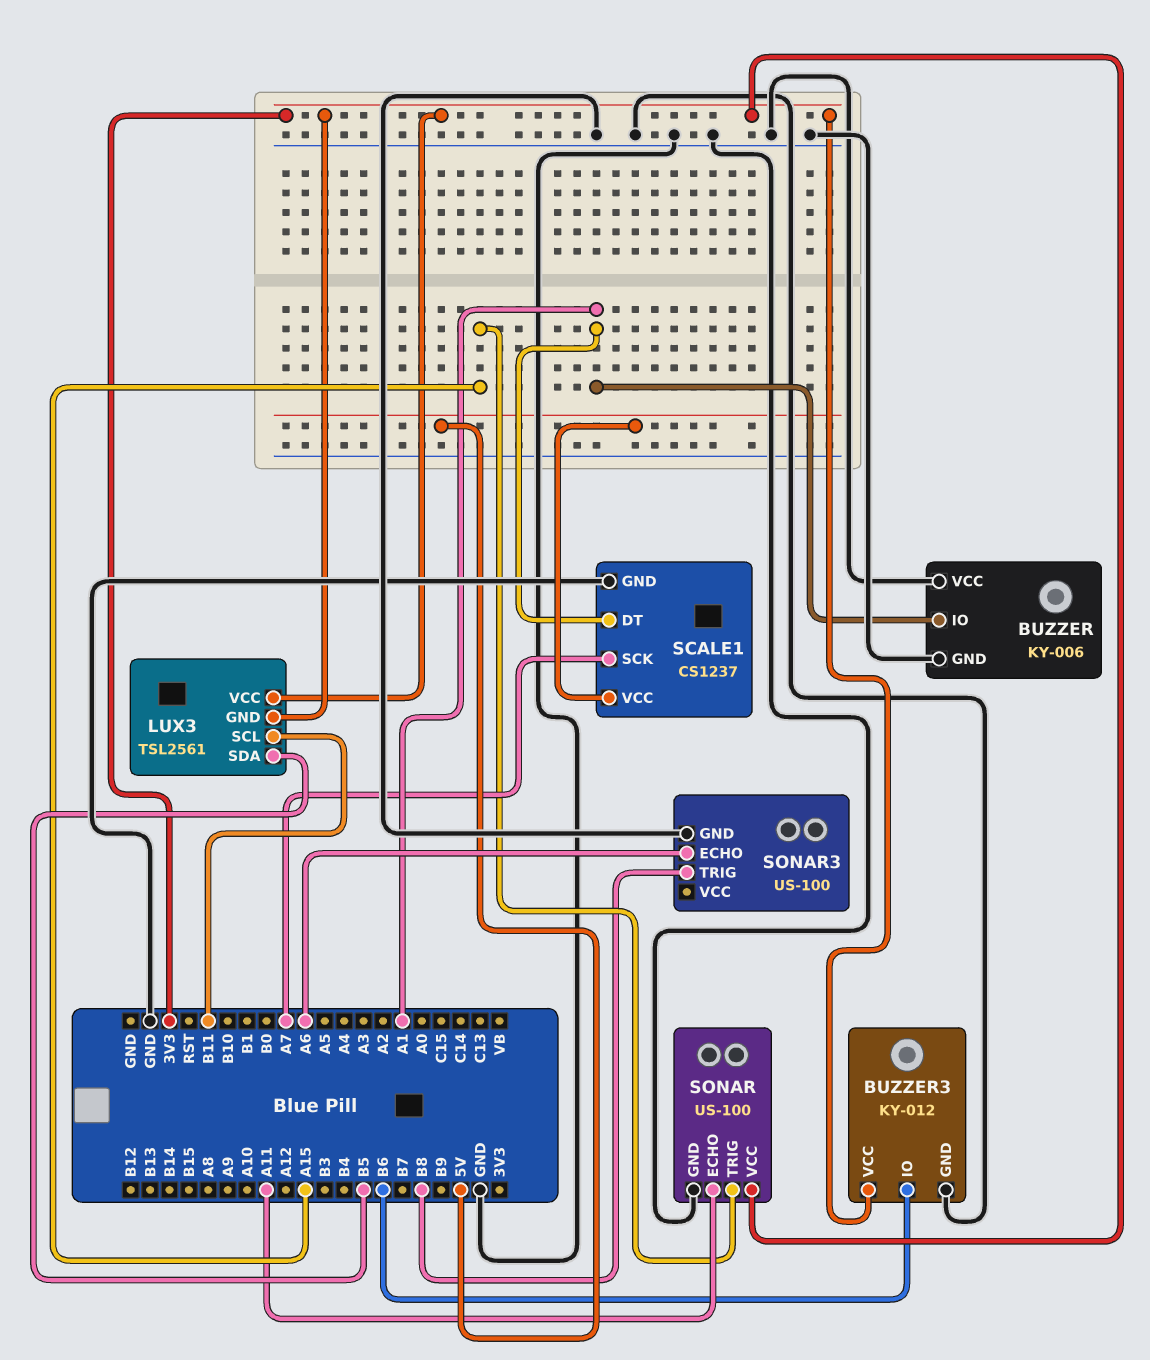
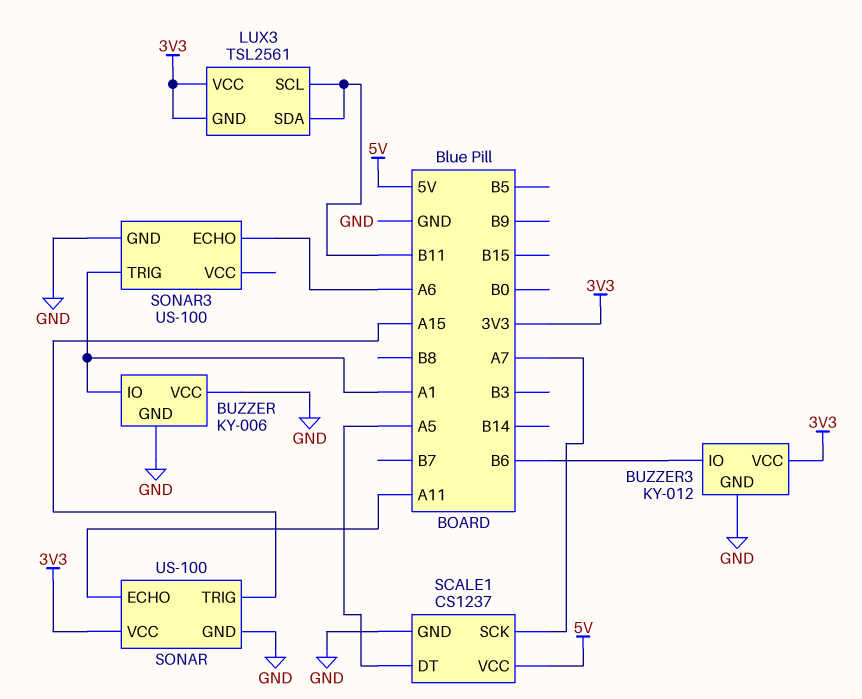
LUX3 pin SDA: B5 -> B11
SCALE1 pin DT: A1 -> A5
SONAR3 pin TRIG: B8 -> A1

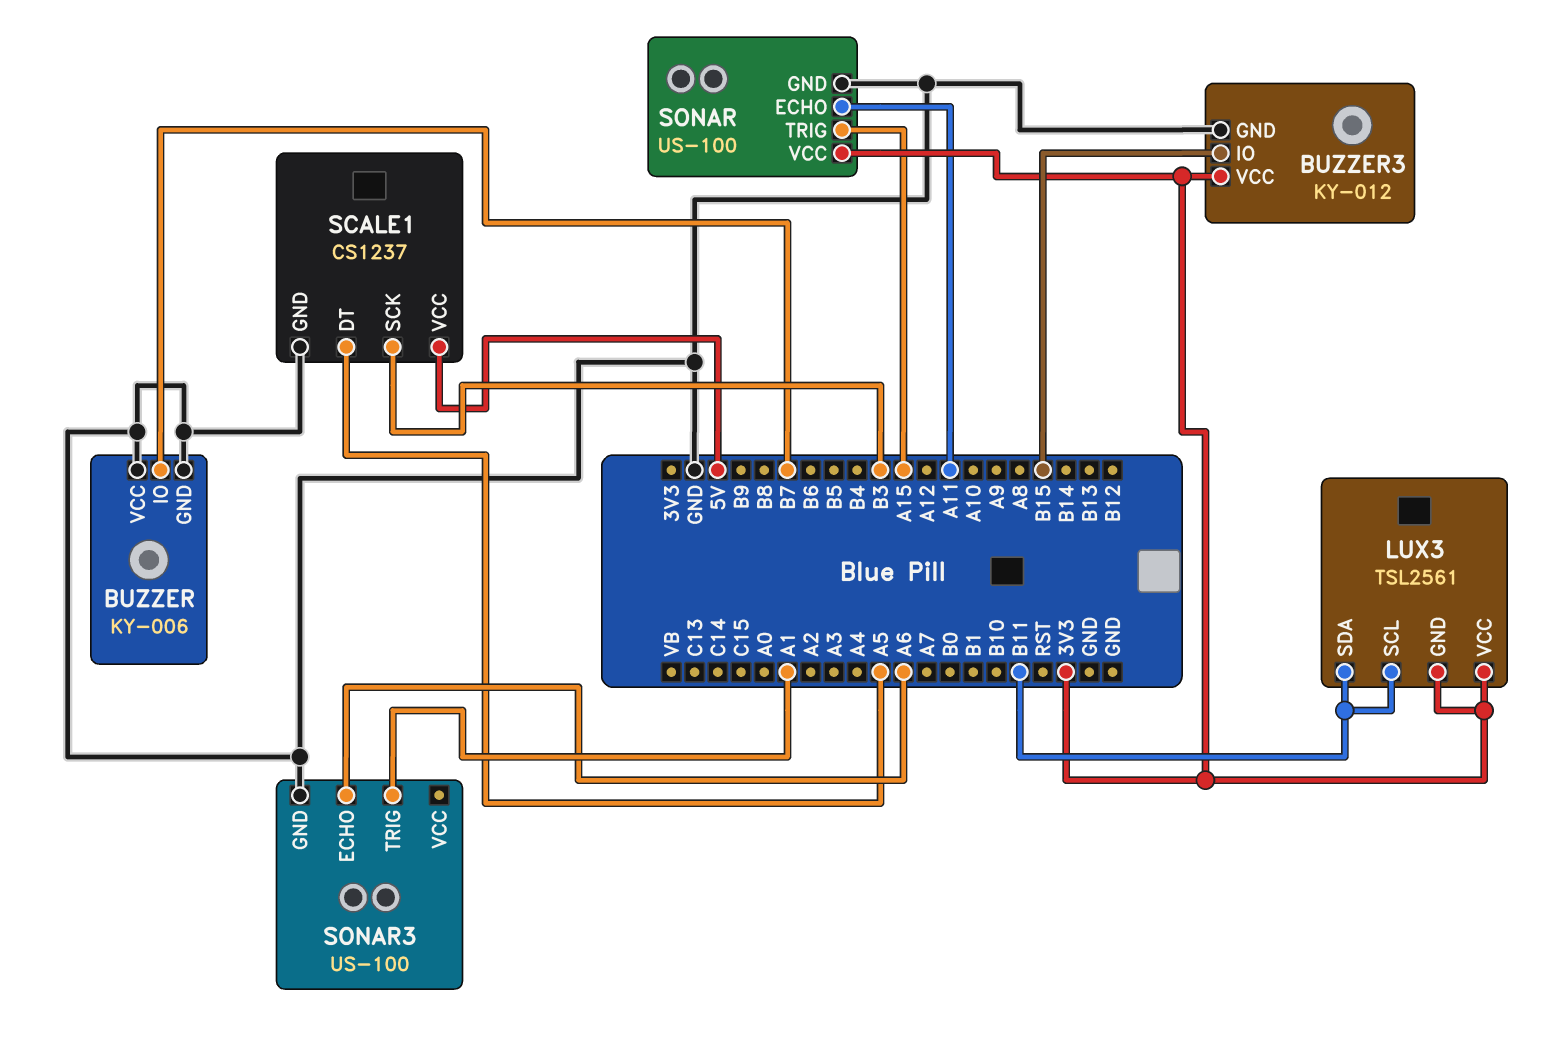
BUZZER pin IO: A1 -> B7
BUZZER3 pin IO: B6 -> B15
SCALE1 pin SCK: A7 -> B3

